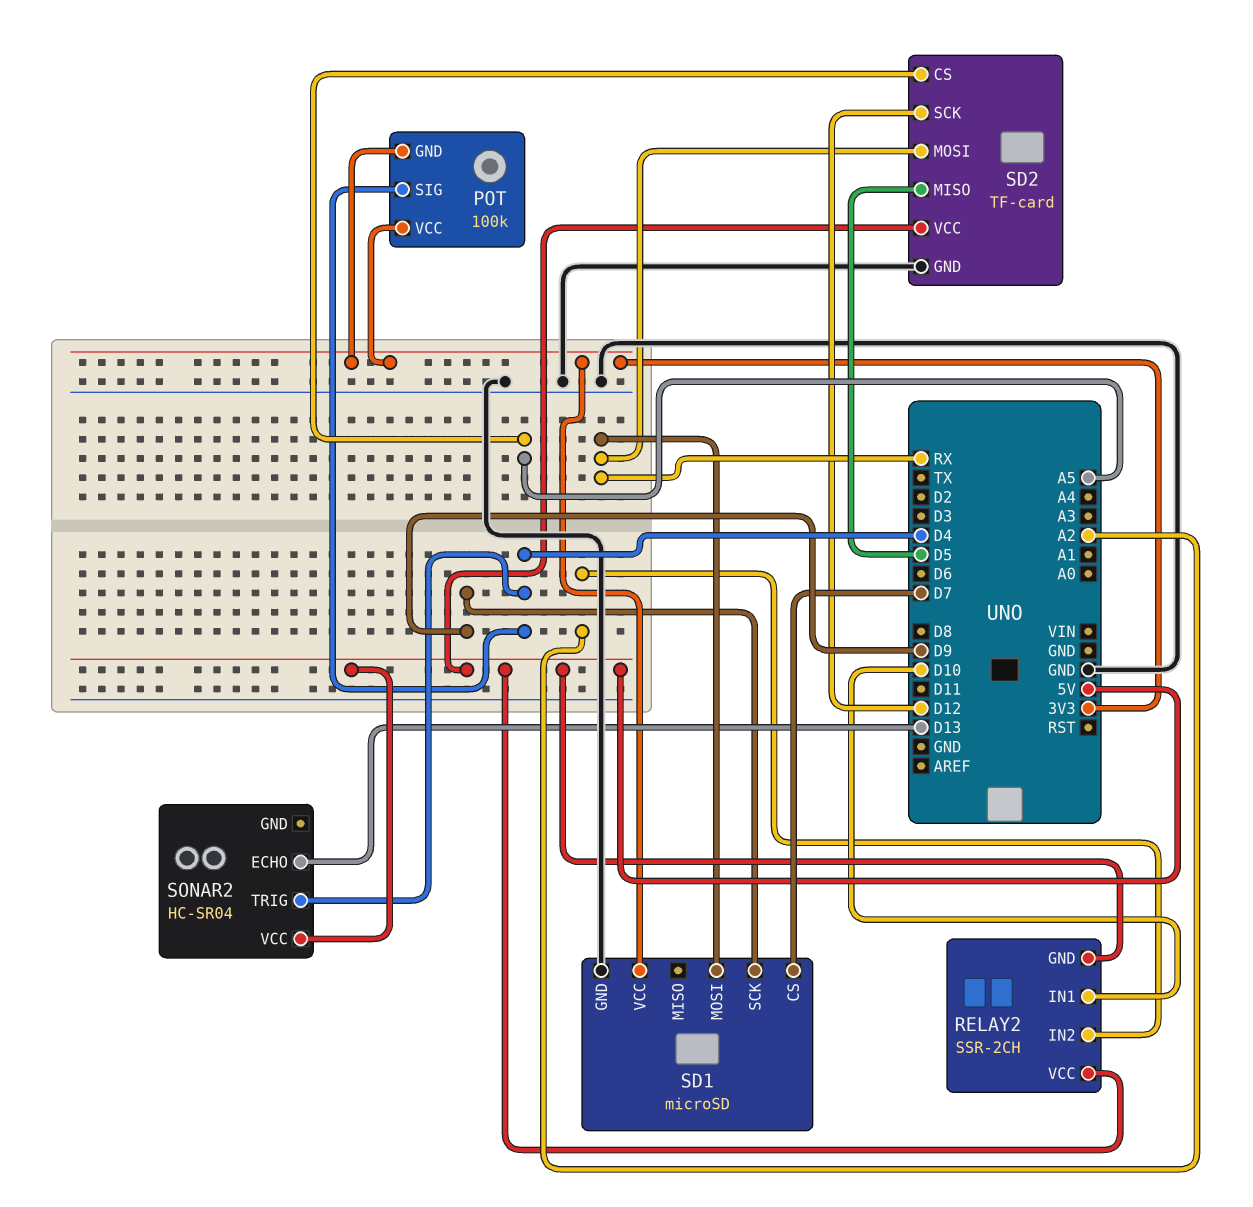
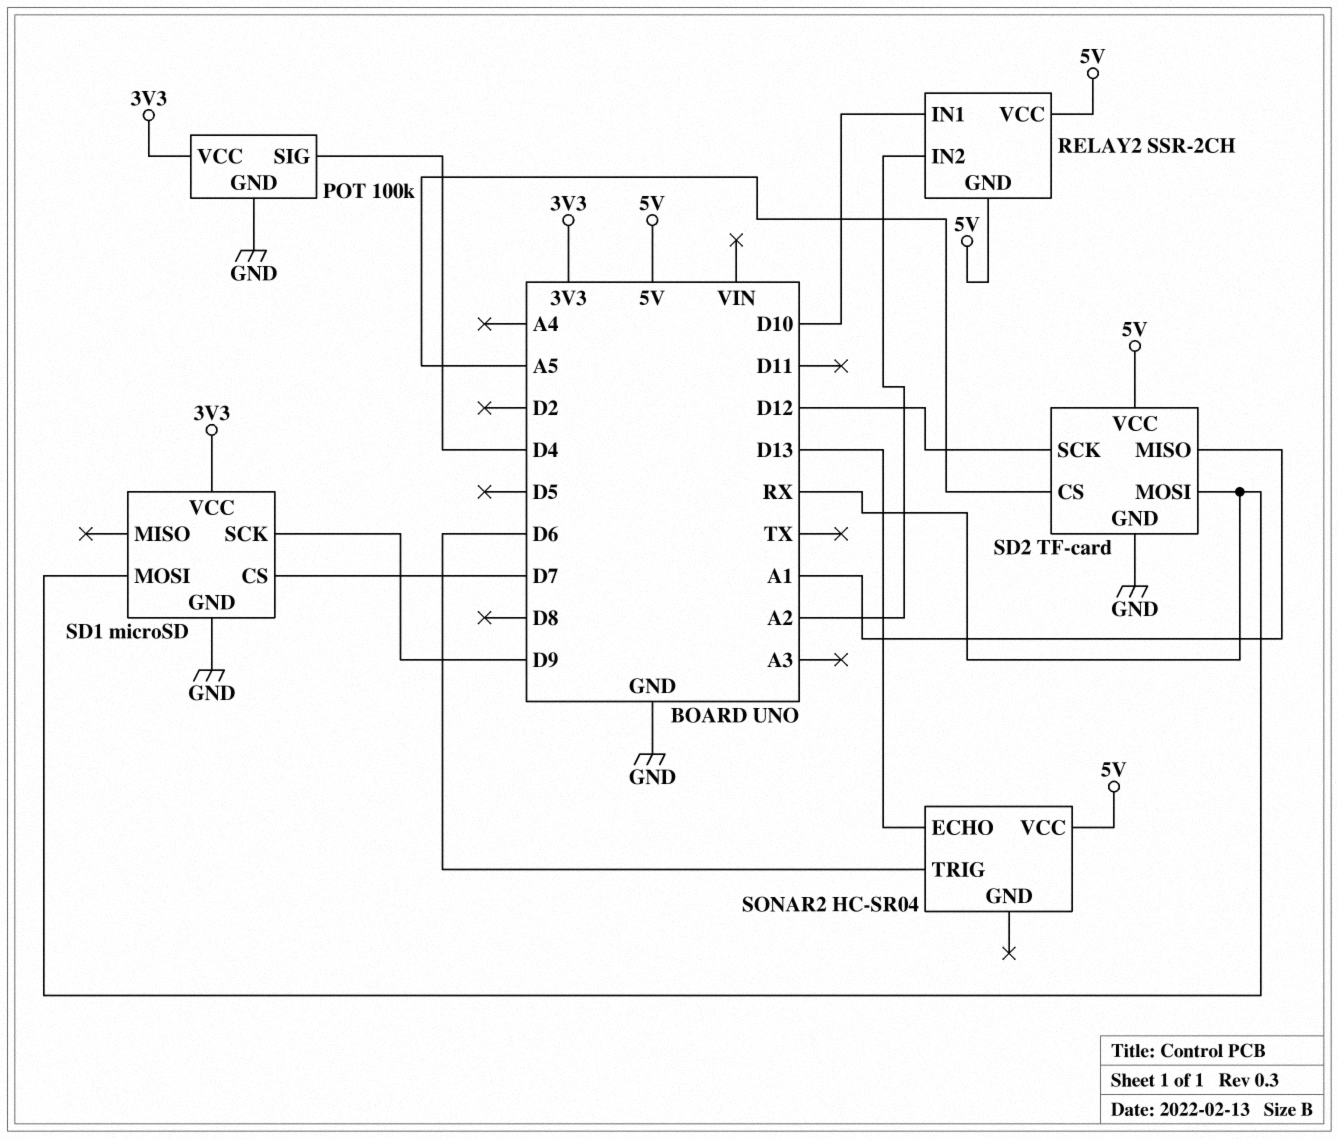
POT pin GND: 3V3 -> GND
SD2 pin MISO: D5 -> A1
SONAR2 pin TRIG: D4 -> D6

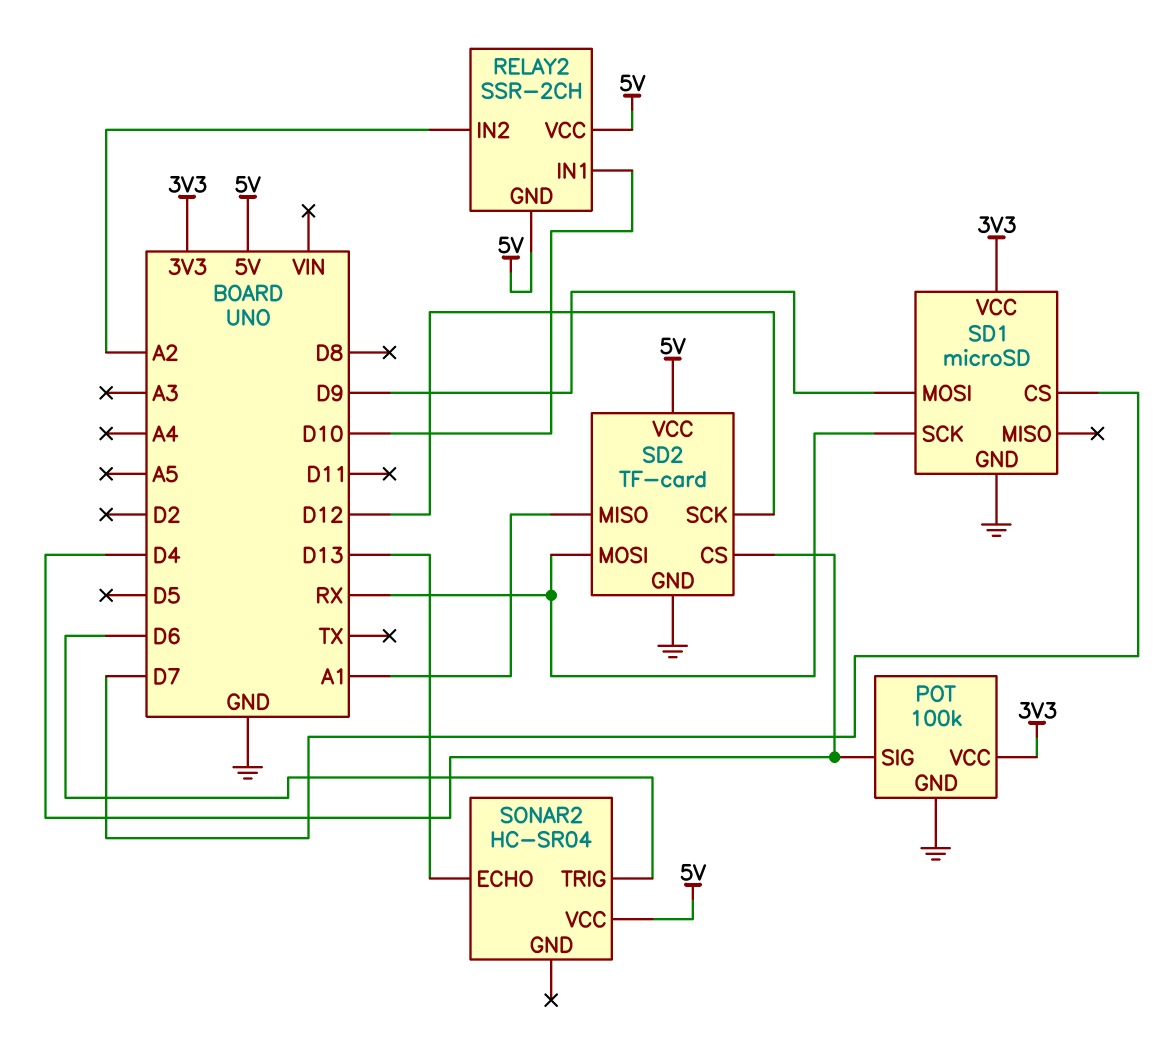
SD1 pin MOSI: RX -> D9
SD1 pin SCK: D9 -> RX
SD2 pin CS: A5 -> D4

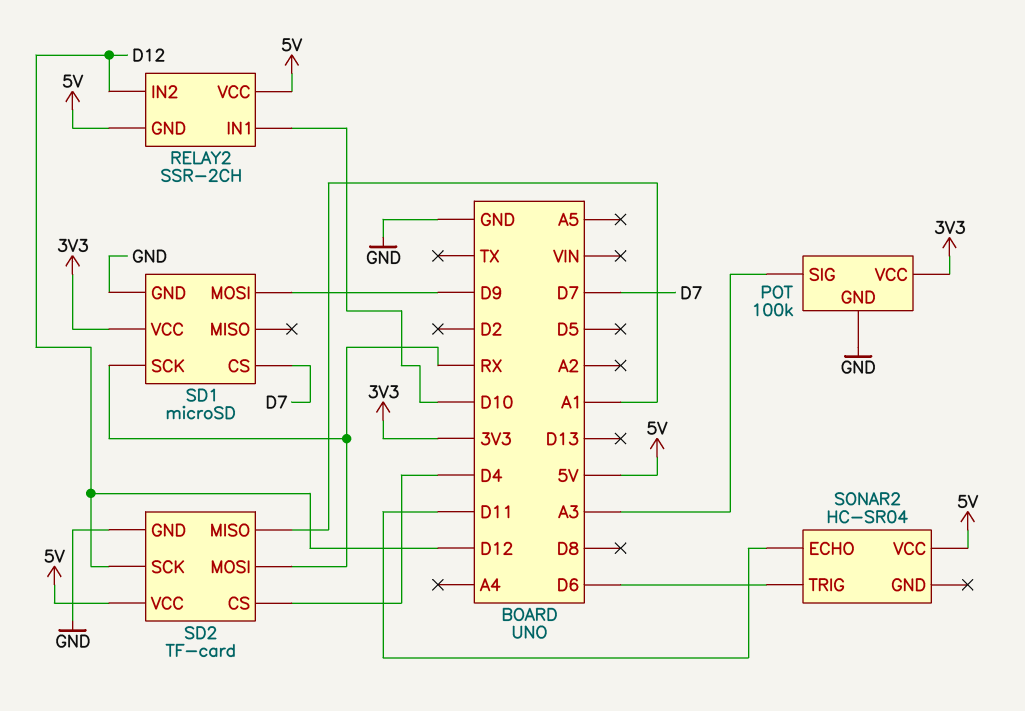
POT pin SIG: D4 -> A3
RELAY2 pin IN2: A2 -> D12
SONAR2 pin ECHO: D13 -> D11

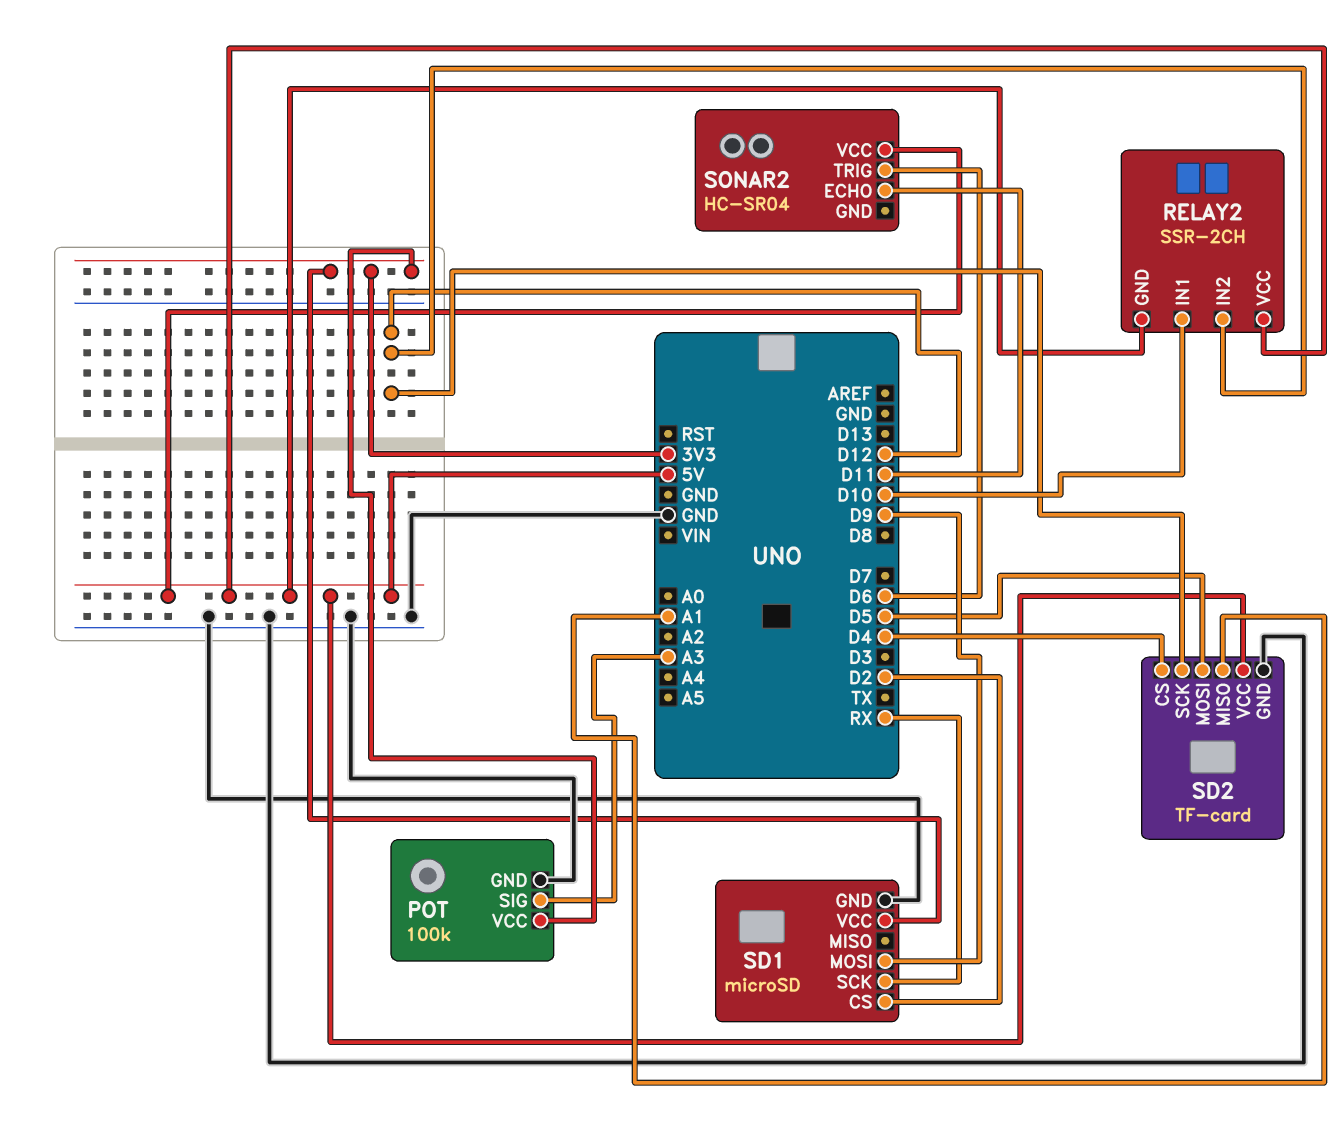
SD1 pin CS: D7 -> D2
SD2 pin MOSI: RX -> D5

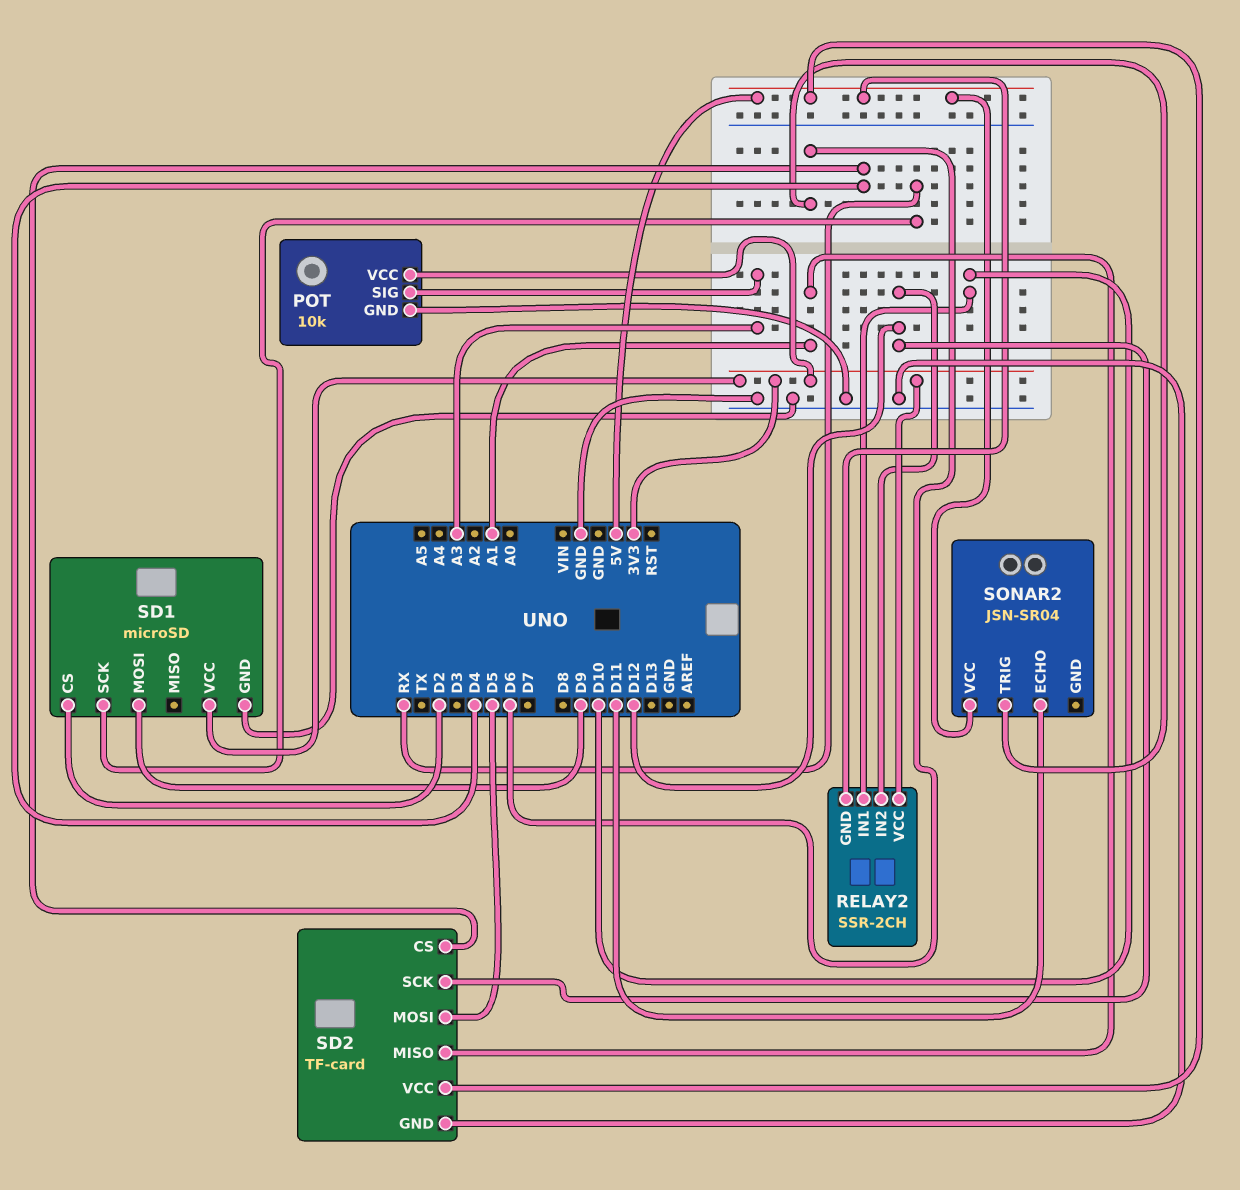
POT: 100k -> 10k
RELAY2 pin VCC: 5V -> 3V3
SONAR2: HC-SR04 -> JSN-SR04

